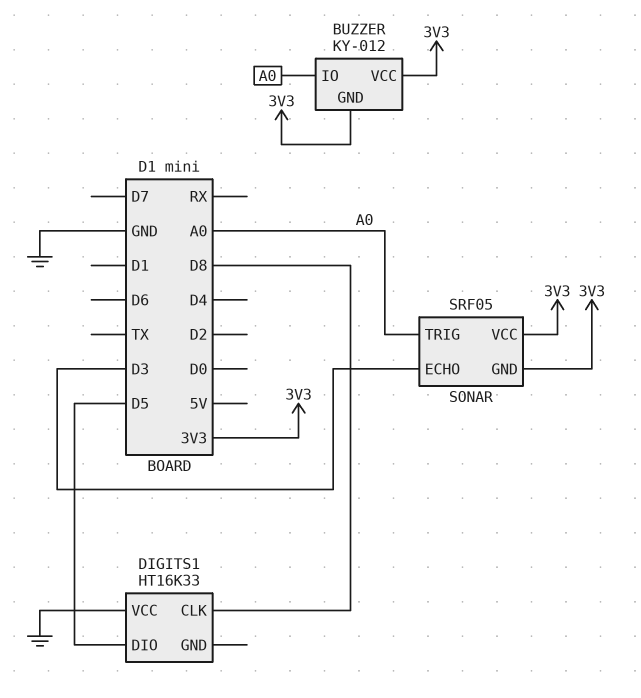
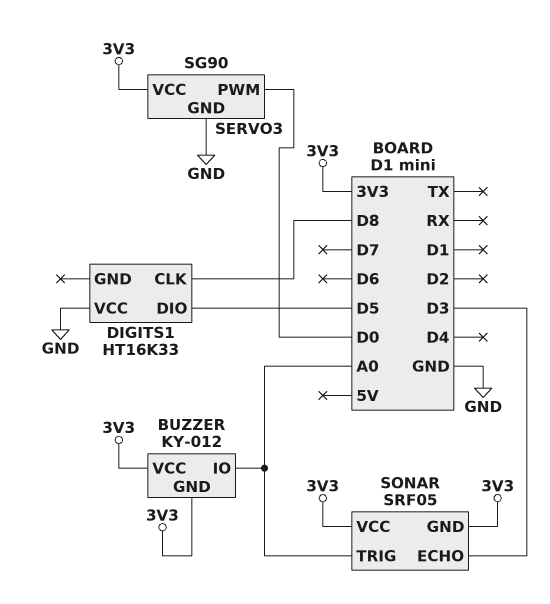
SERVO3: none -> SG90
SERVO3 pin GND: none -> GND
SERVO3 pin PWM: none -> D0
SERVO3 pin VCC: none -> 3V3

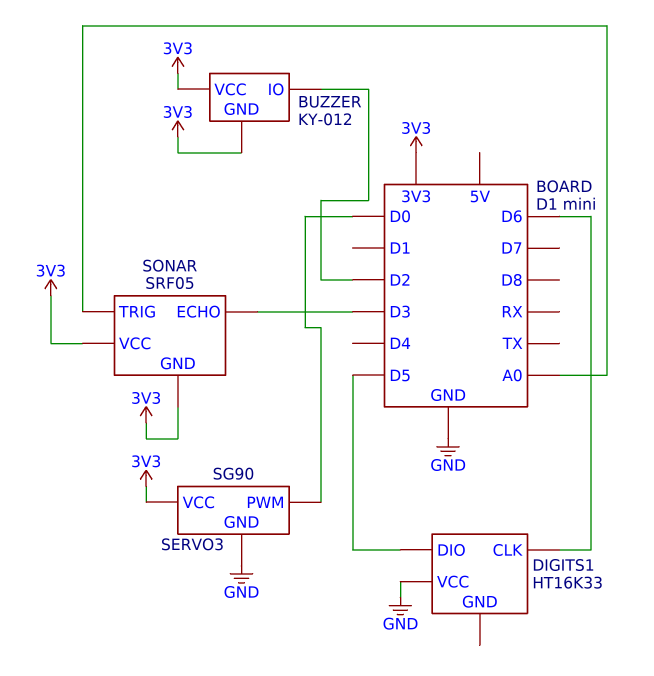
BUZZER pin IO: A0 -> D2
DIGITS1 pin CLK: D8 -> D6

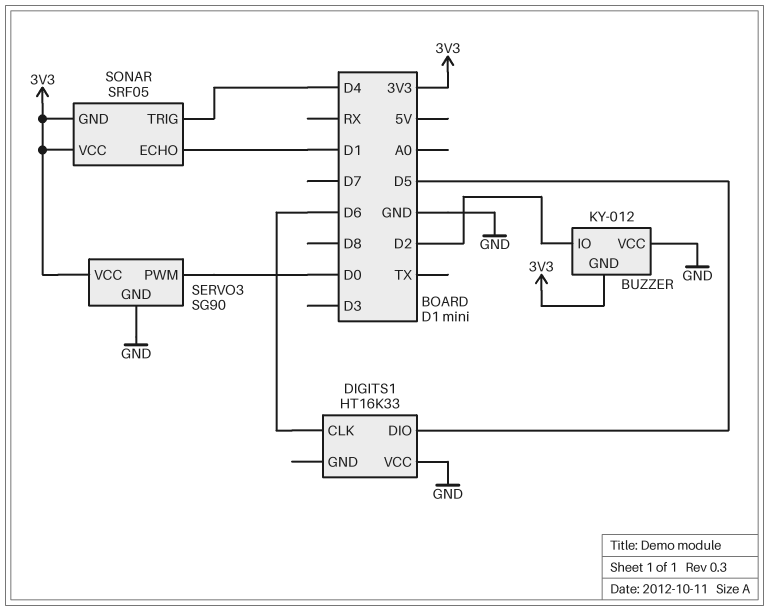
BUZZER pin VCC: 3V3 -> GND
SONAR pin ECHO: D3 -> D1
SONAR pin TRIG: A0 -> D4

